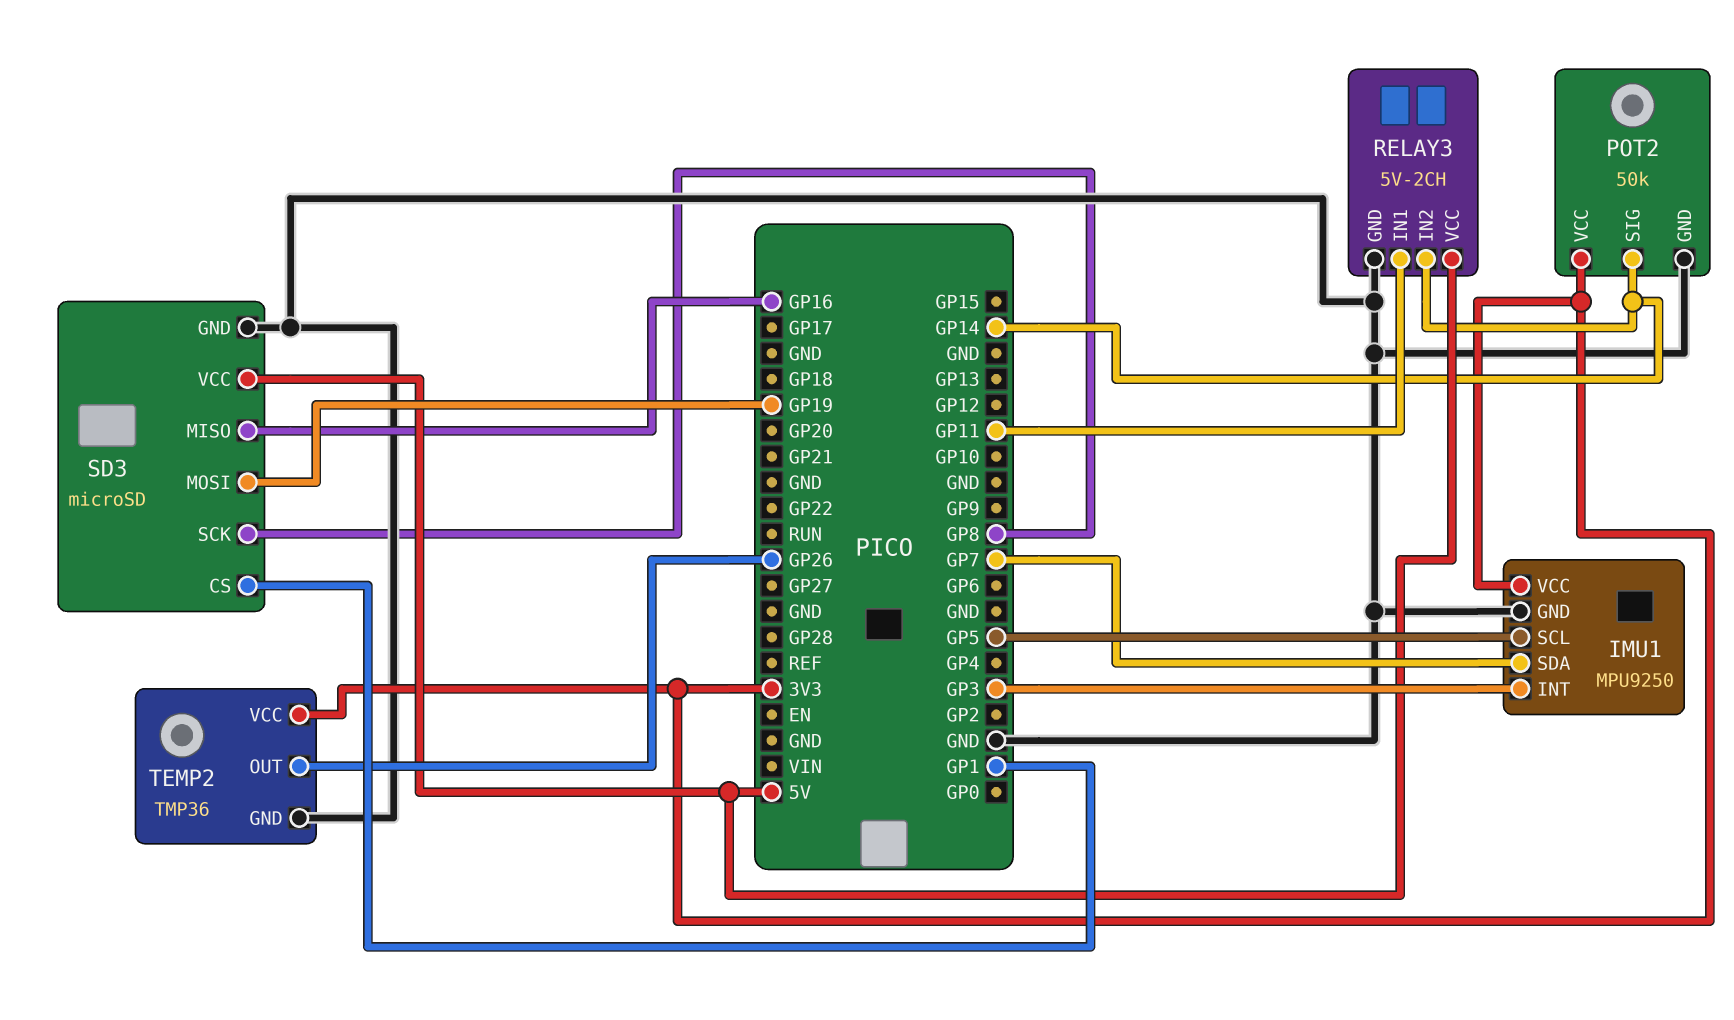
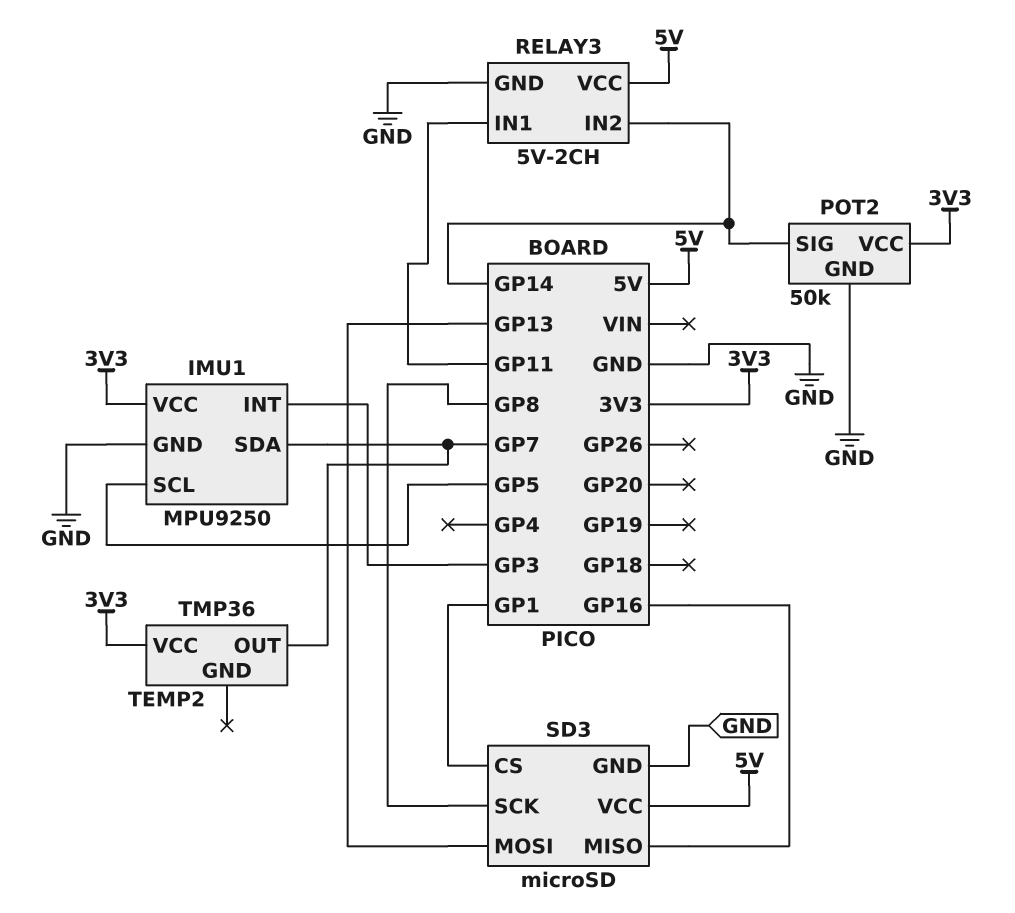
SD3 pin MOSI: GP19 -> GP13
TEMP2 pin GND: GND -> none
TEMP2 pin OUT: GP26 -> GP7

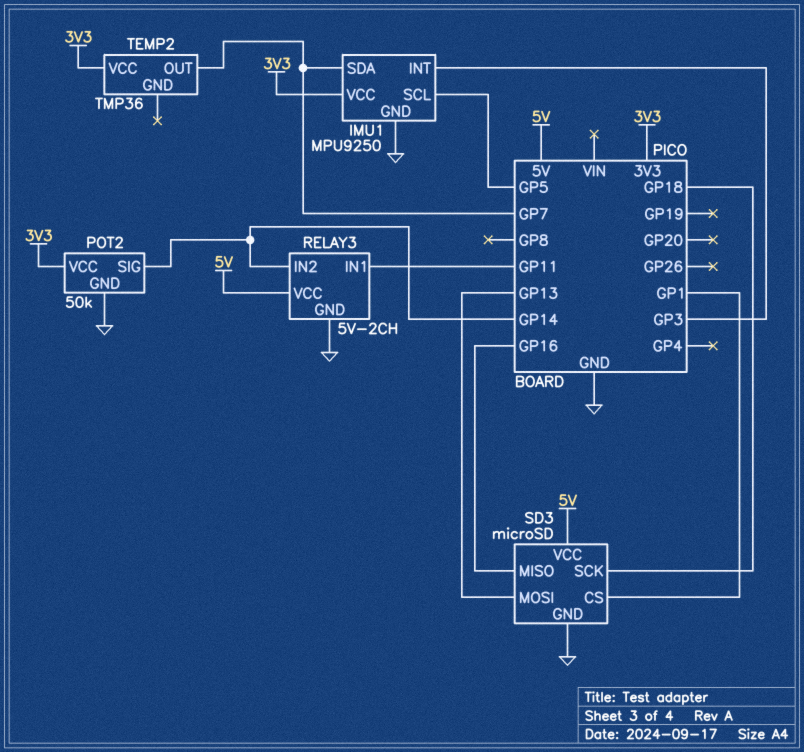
SD3 pin SCK: GP8 -> GP18

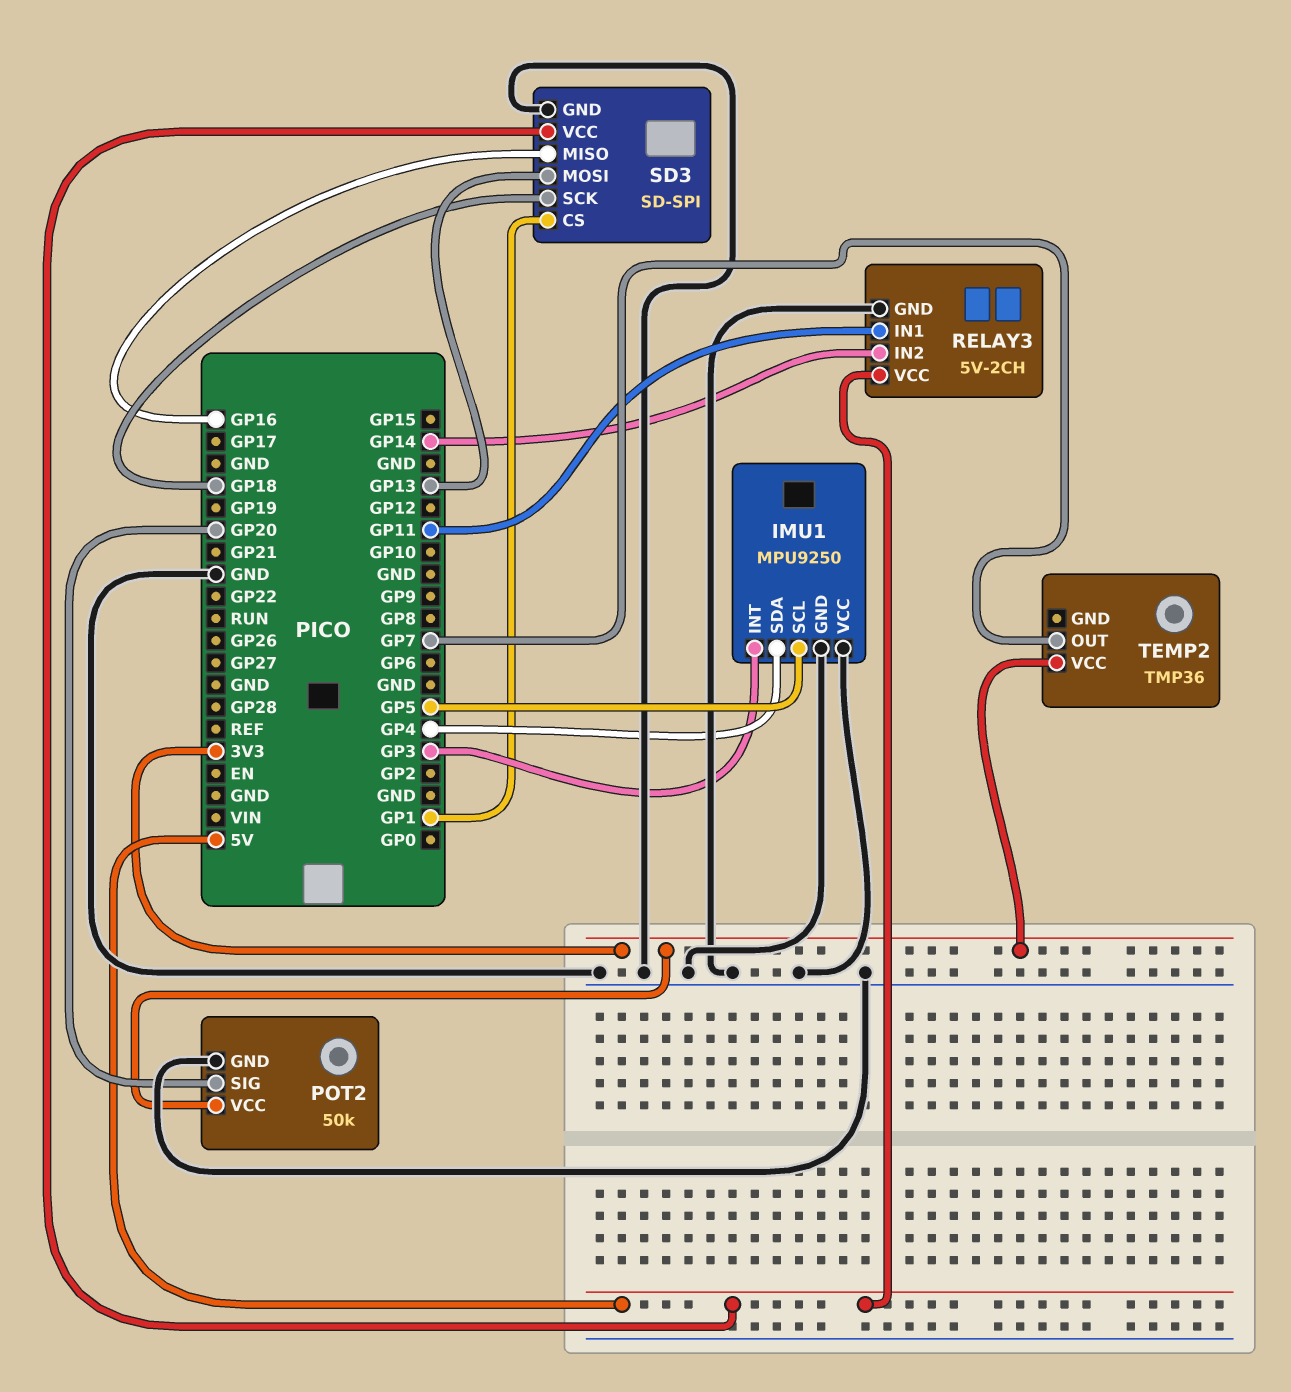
IMU1 pin SDA: GP7 -> GP4
IMU1 pin VCC: 3V3 -> GND
POT2 pin SIG: GP14 -> GP20
SD3: microSD -> SD-SPI

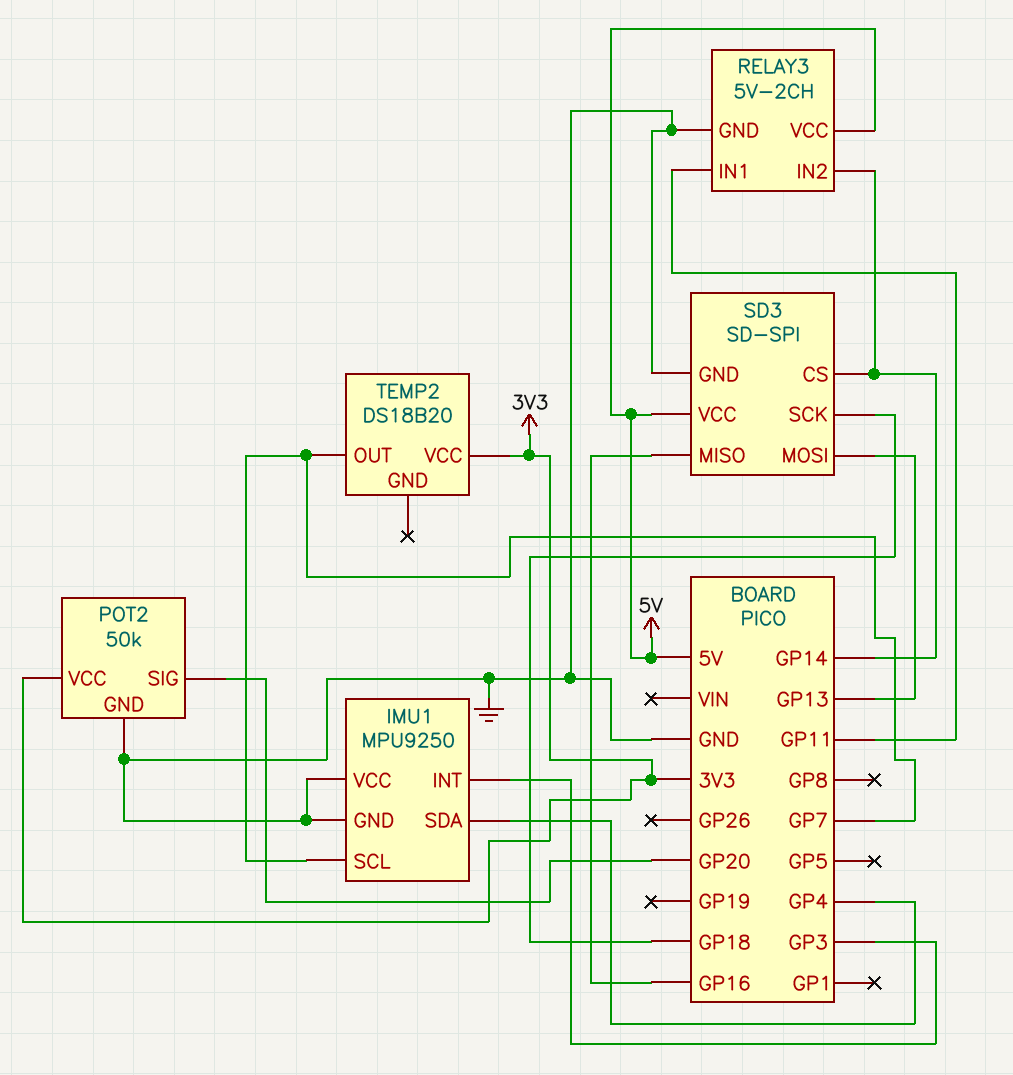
IMU1 pin SCL: GP5 -> GP7
SD3 pin CS: GP1 -> GP14
TEMP2: TMP36 -> DS18B20

